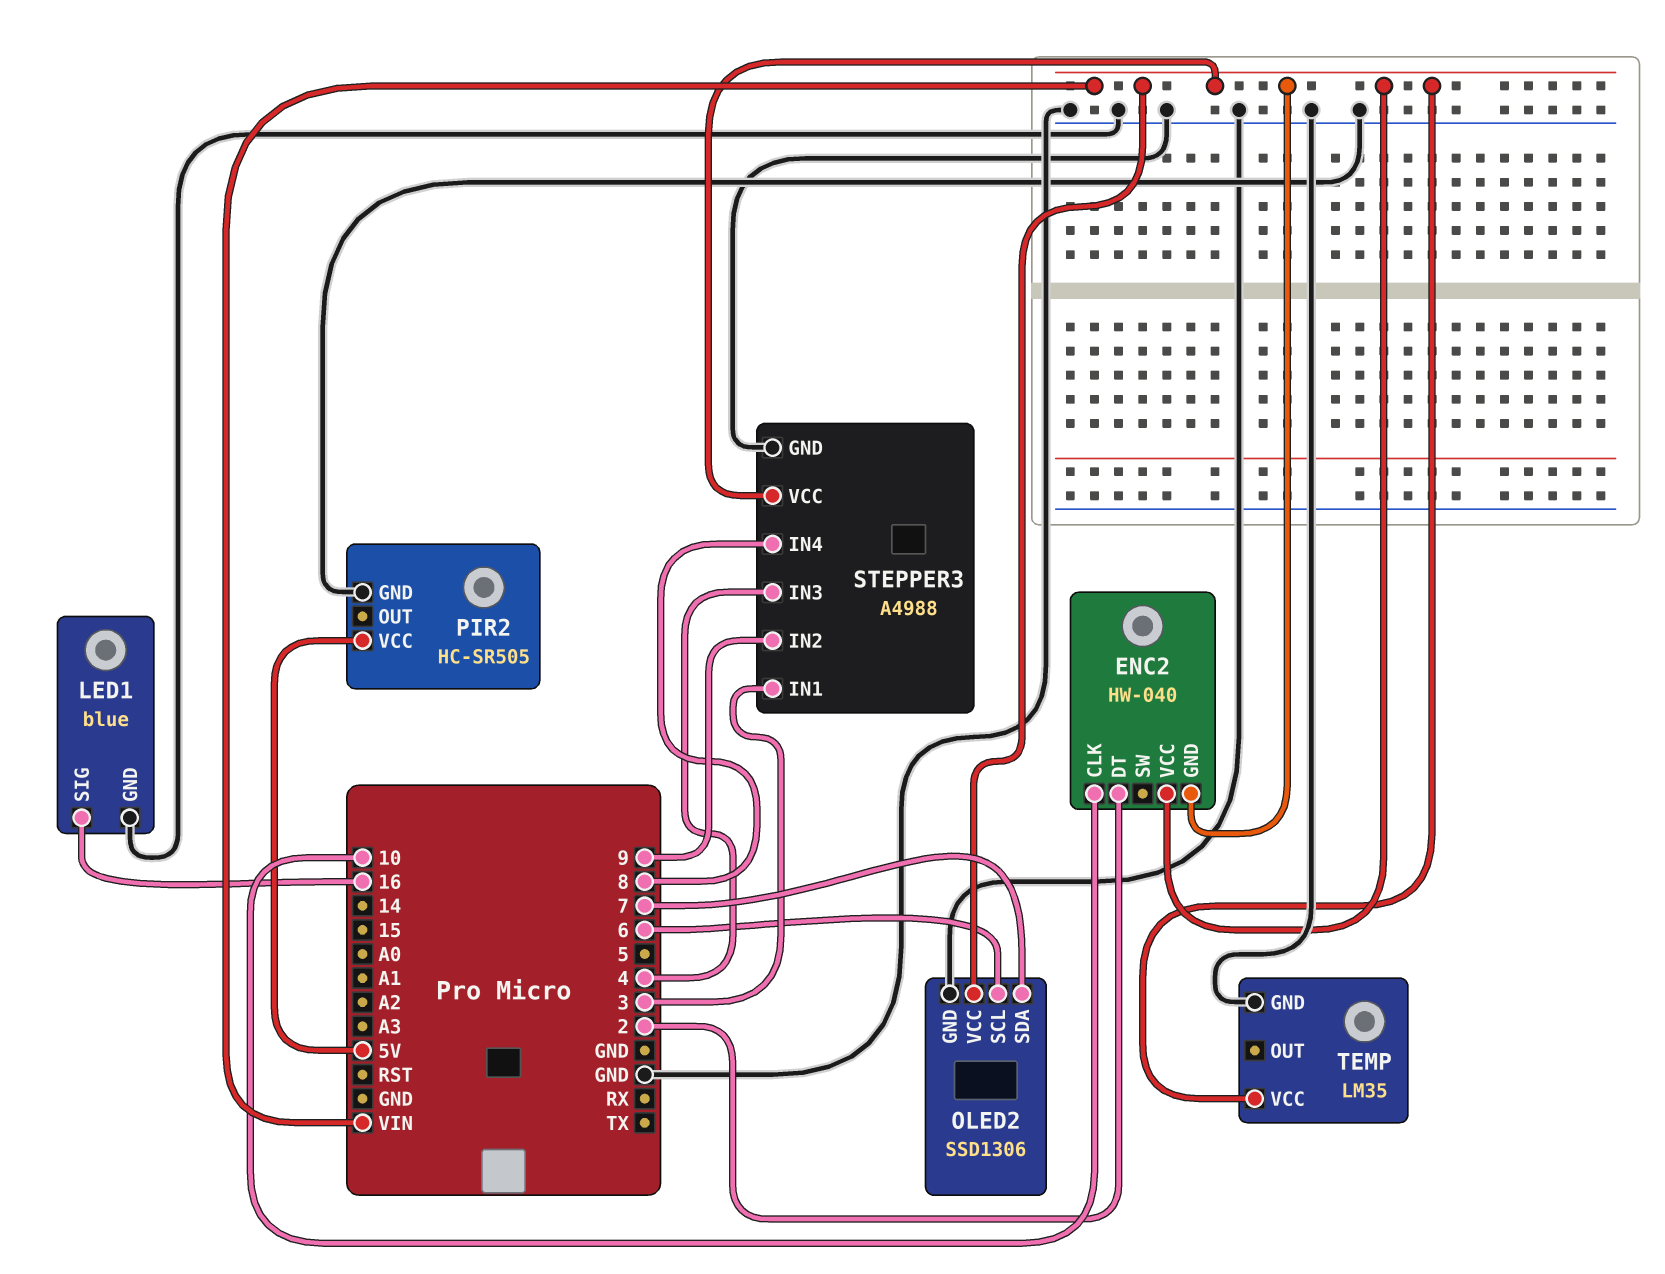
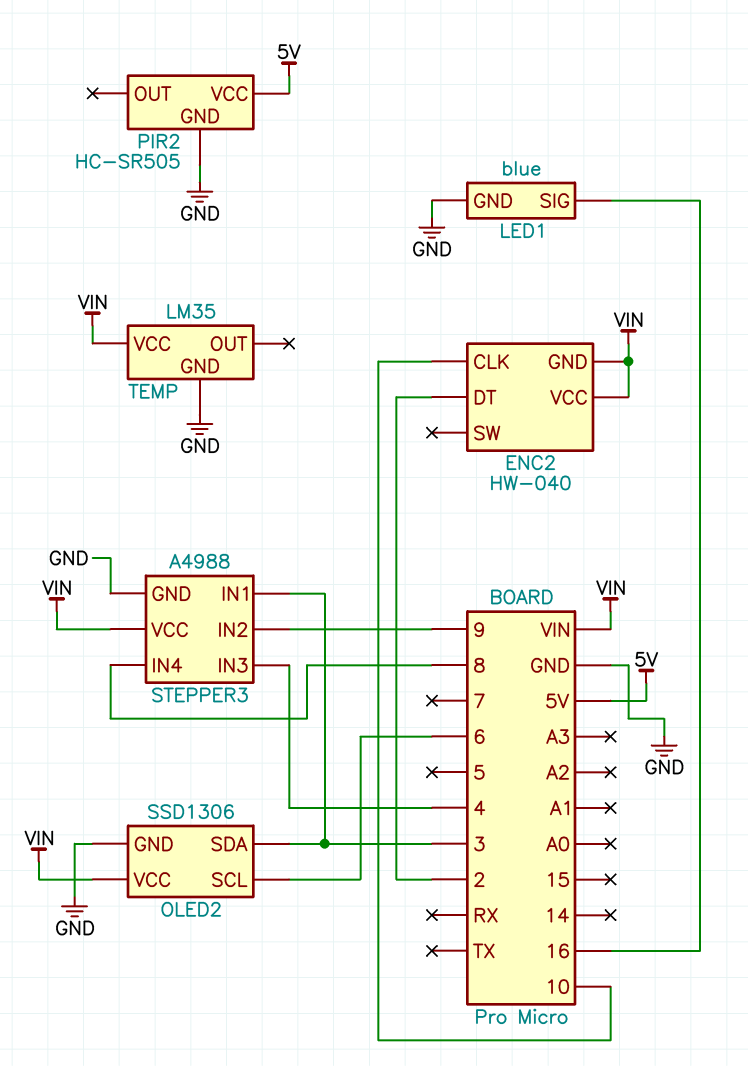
OLED2 pin SDA: 7 -> 3

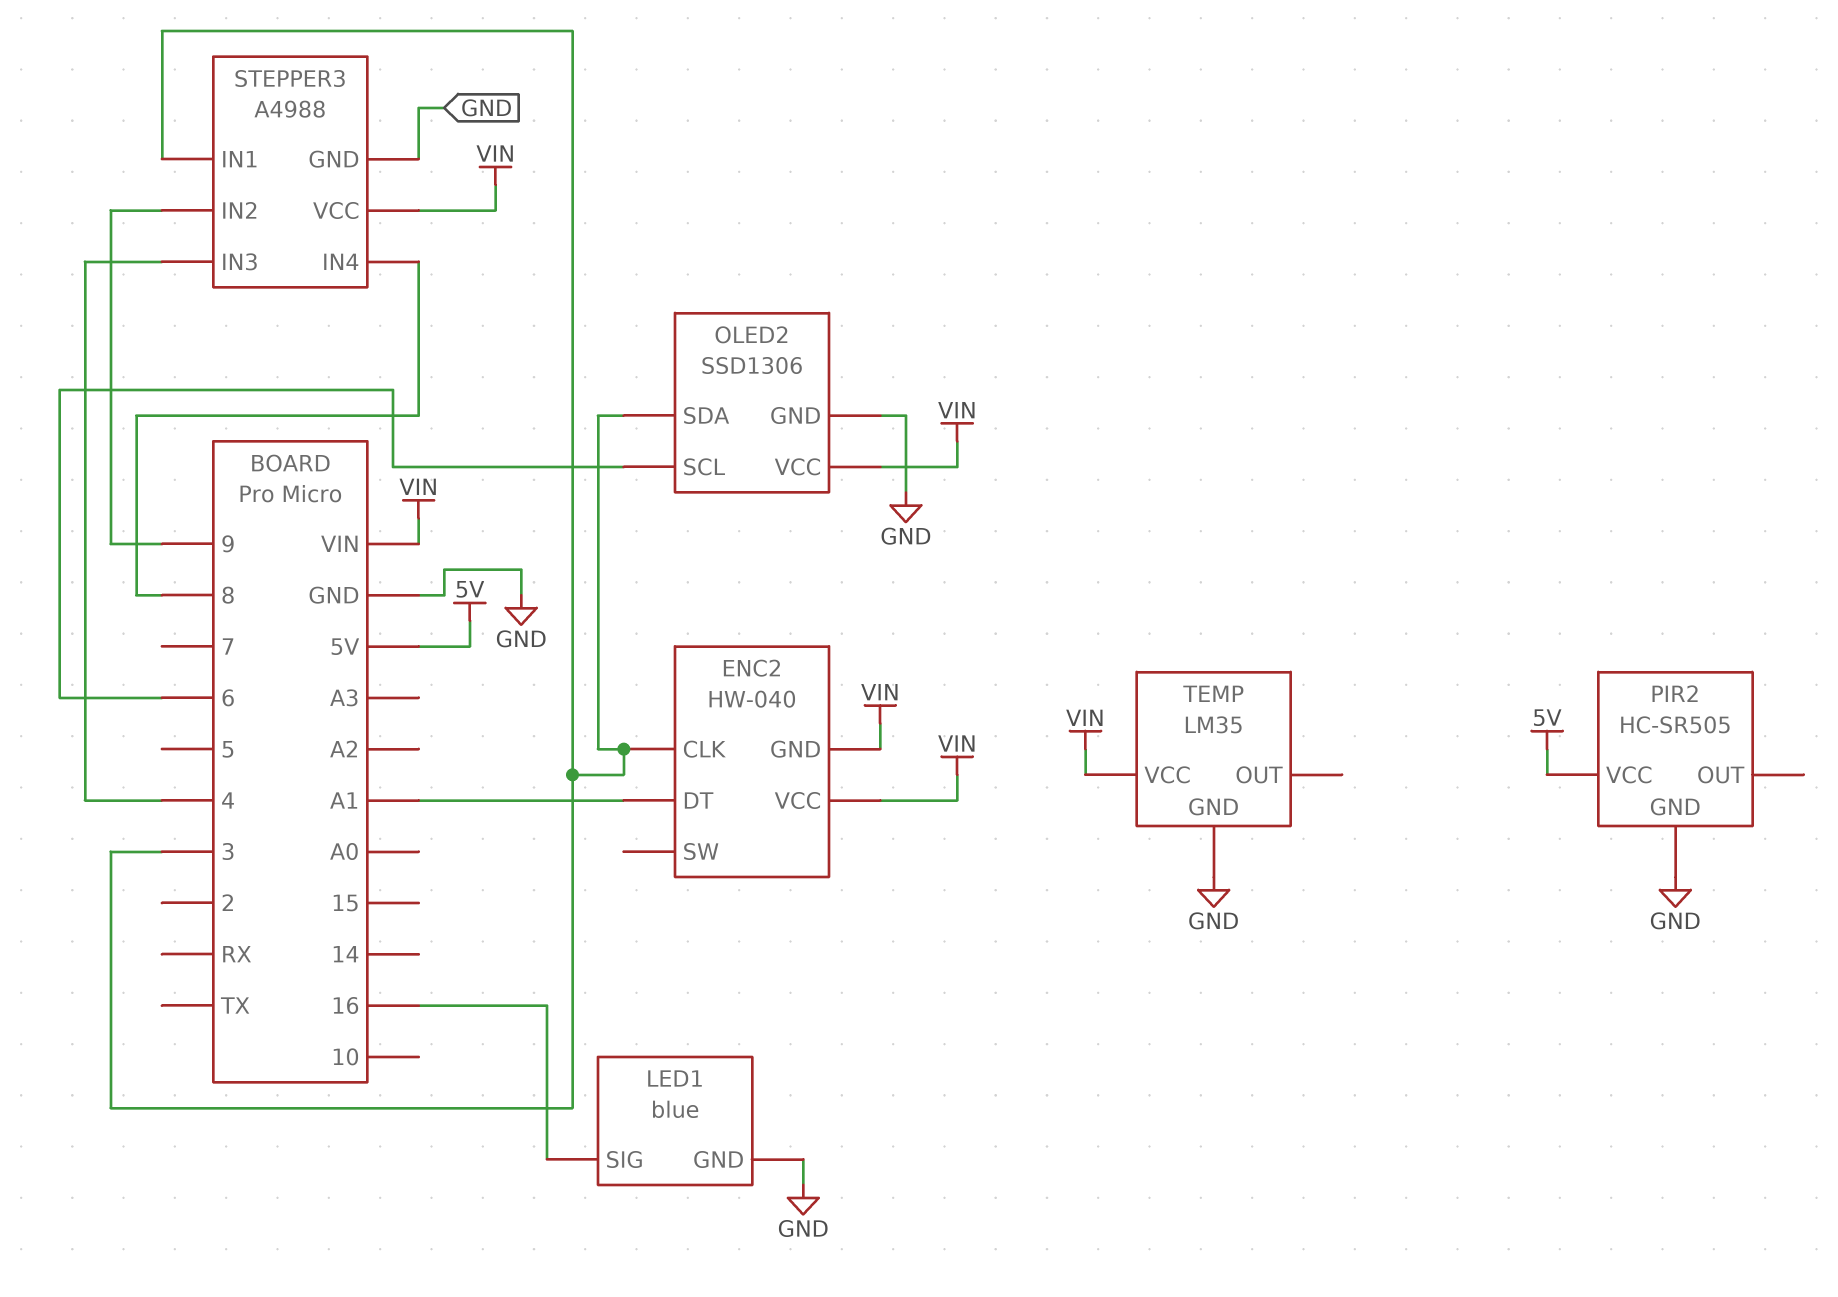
ENC2 pin CLK: 10 -> 3
ENC2 pin DT: 2 -> A1

